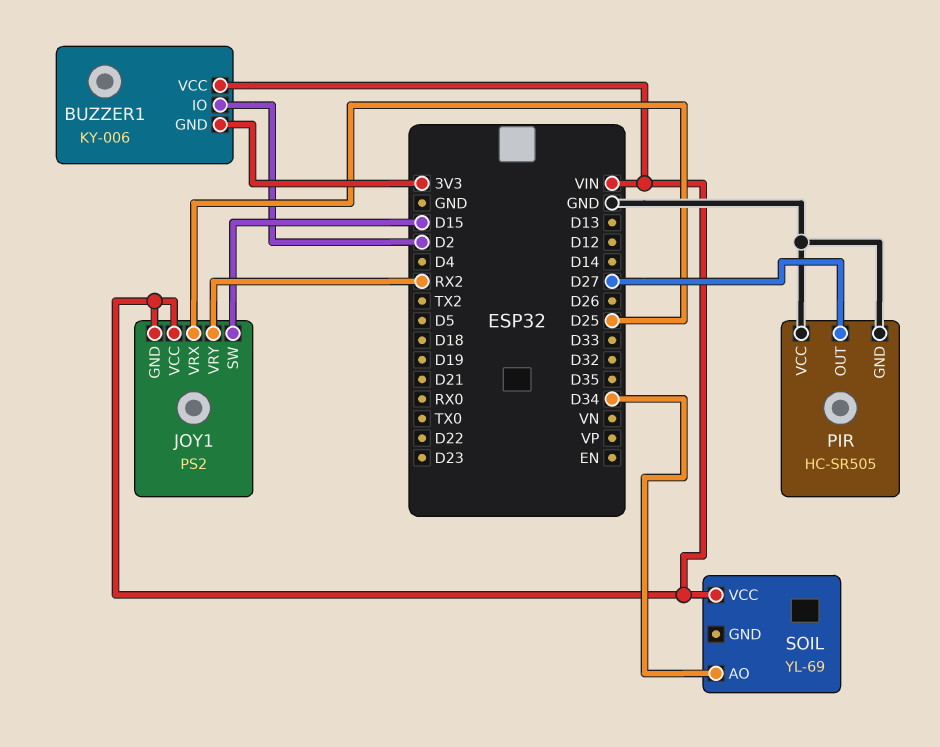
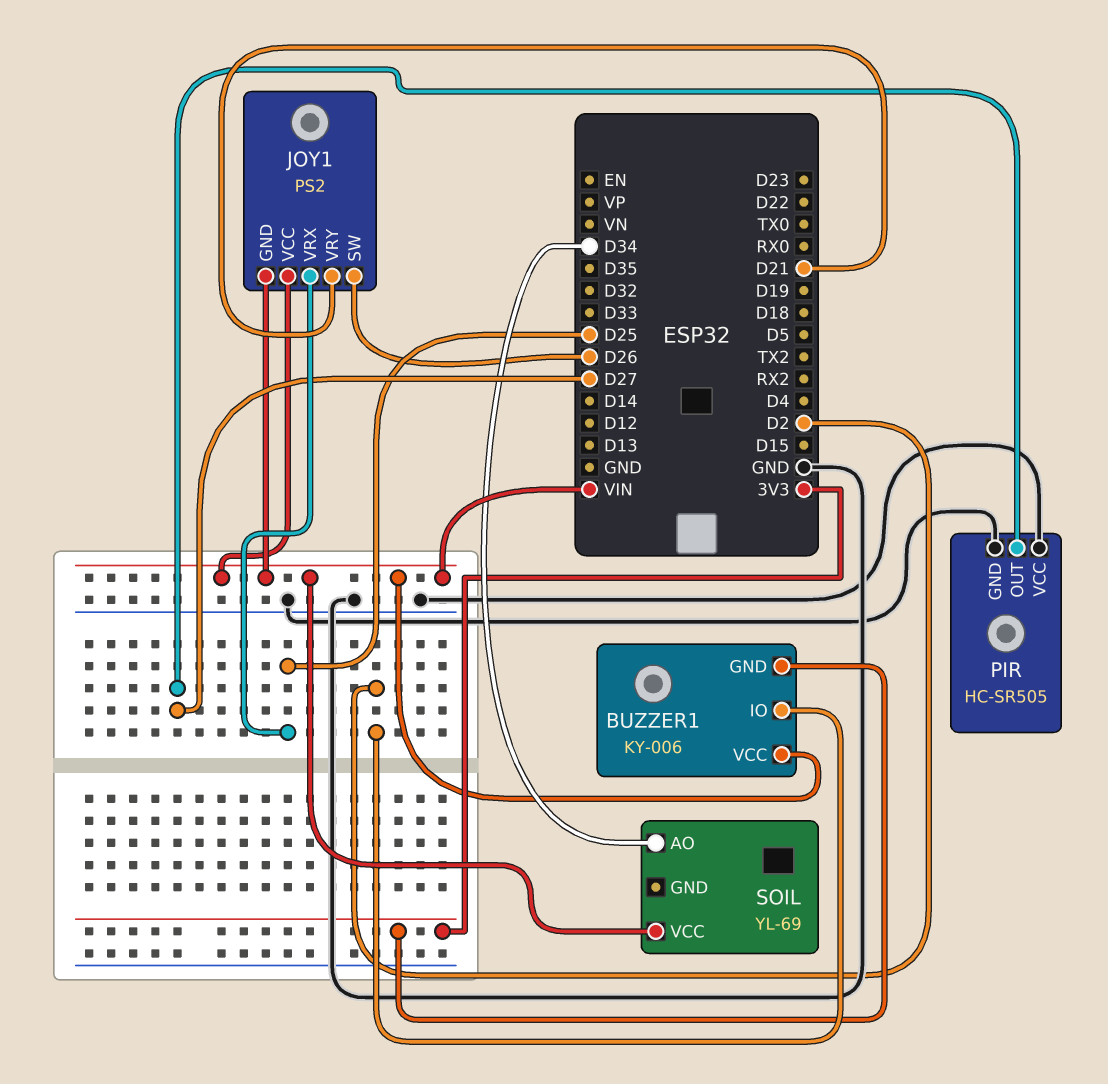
JOY1 pin SW: D15 -> D26
JOY1 pin VRY: RX2 -> D21

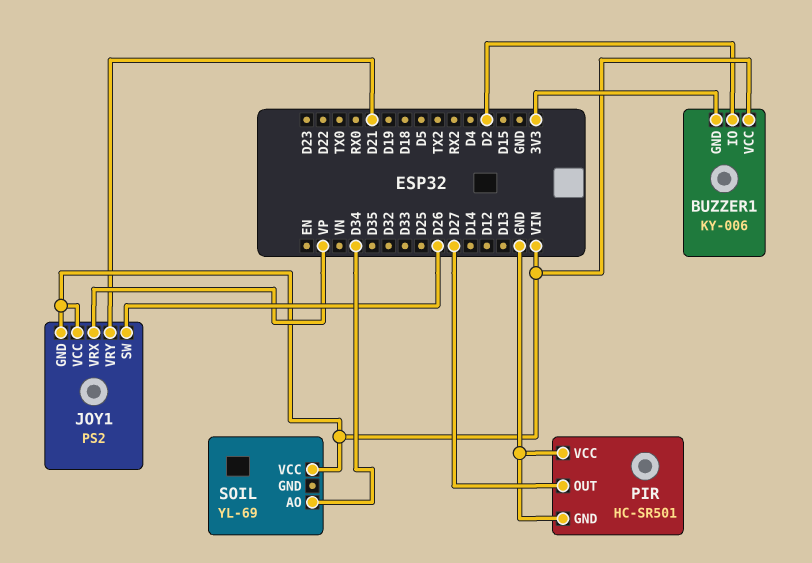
JOY1 pin VRX: D25 -> VP
PIR: HC-SR505 -> HC-SR501

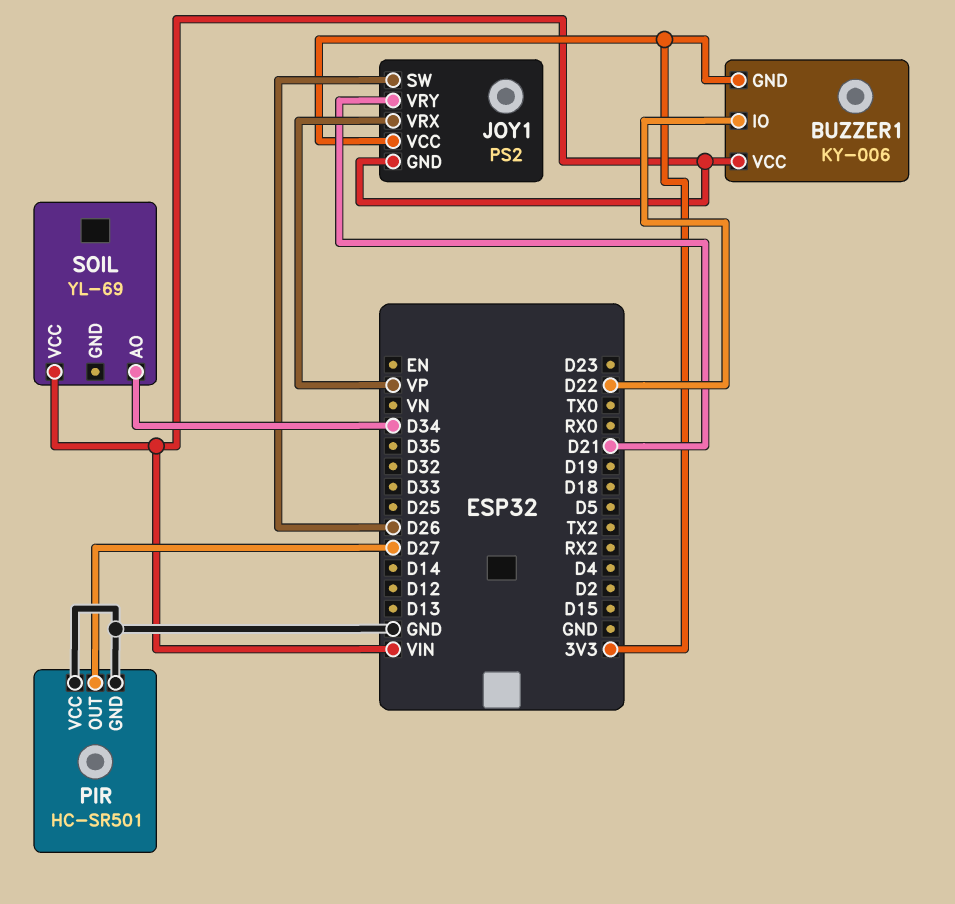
BUZZER1 pin IO: D2 -> D22
JOY1 pin VCC: VIN -> 3V3

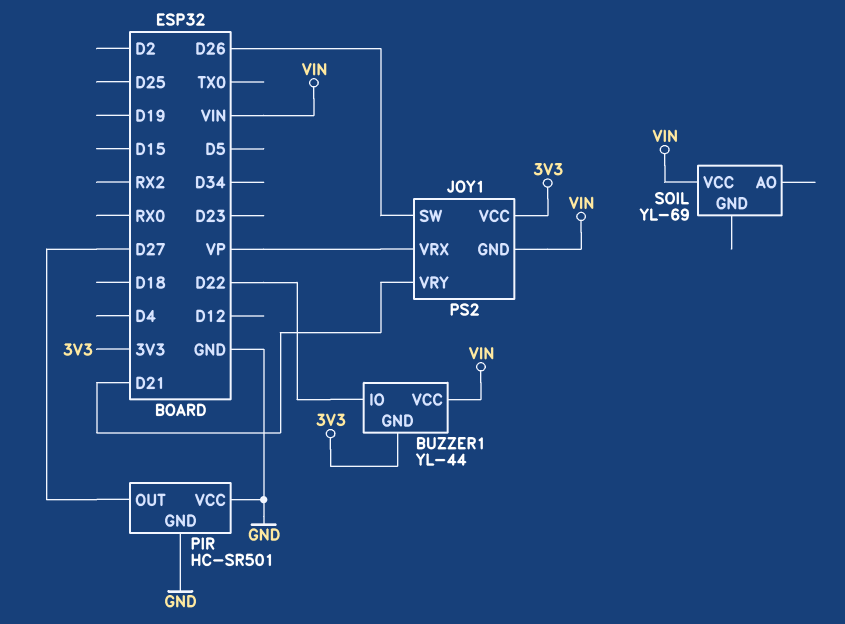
BUZZER1: KY-006 -> YL-44
SOIL pin AO: D34 -> none

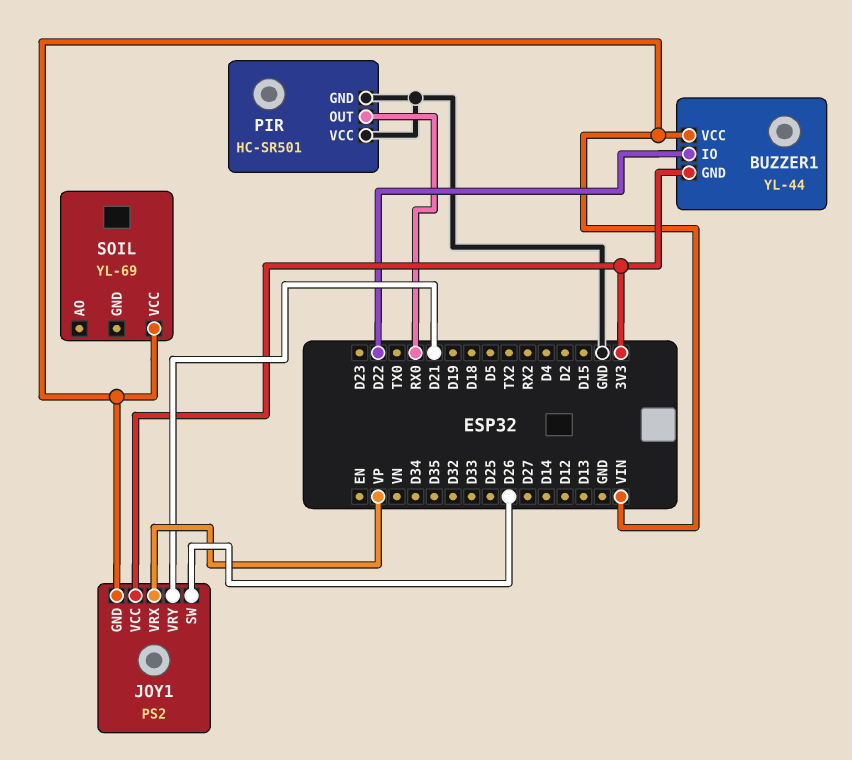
PIR pin OUT: D27 -> RX0

